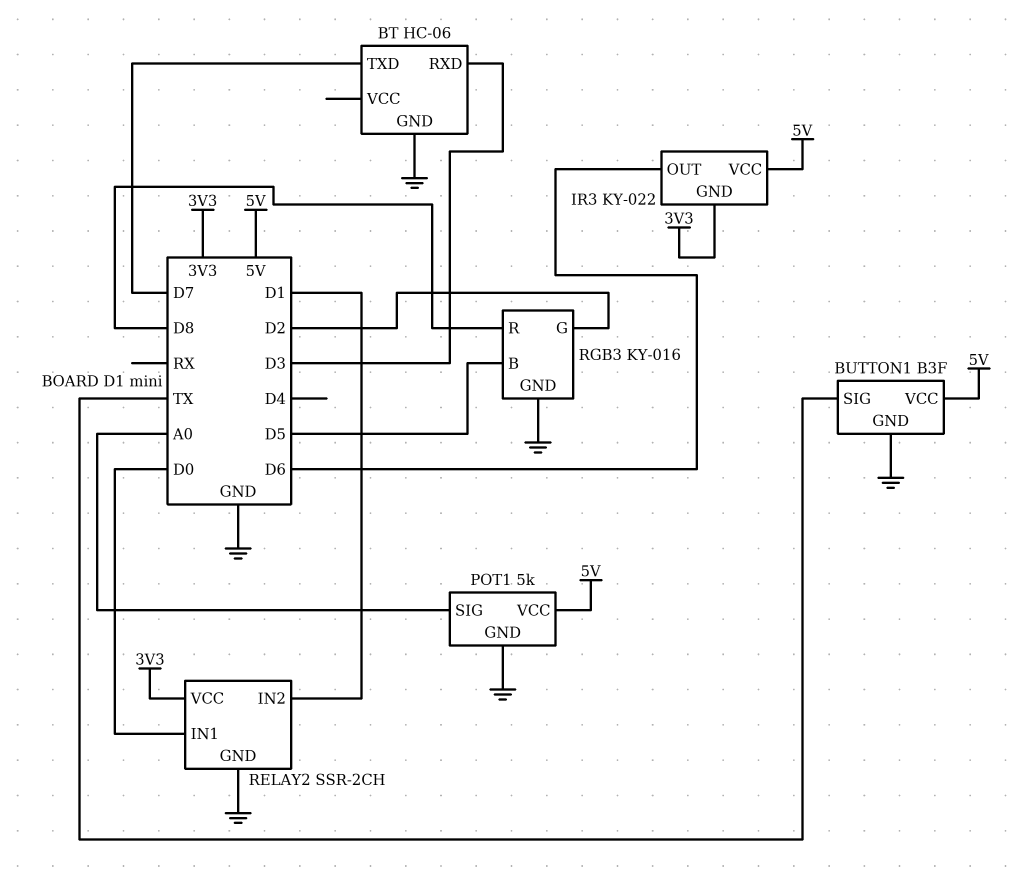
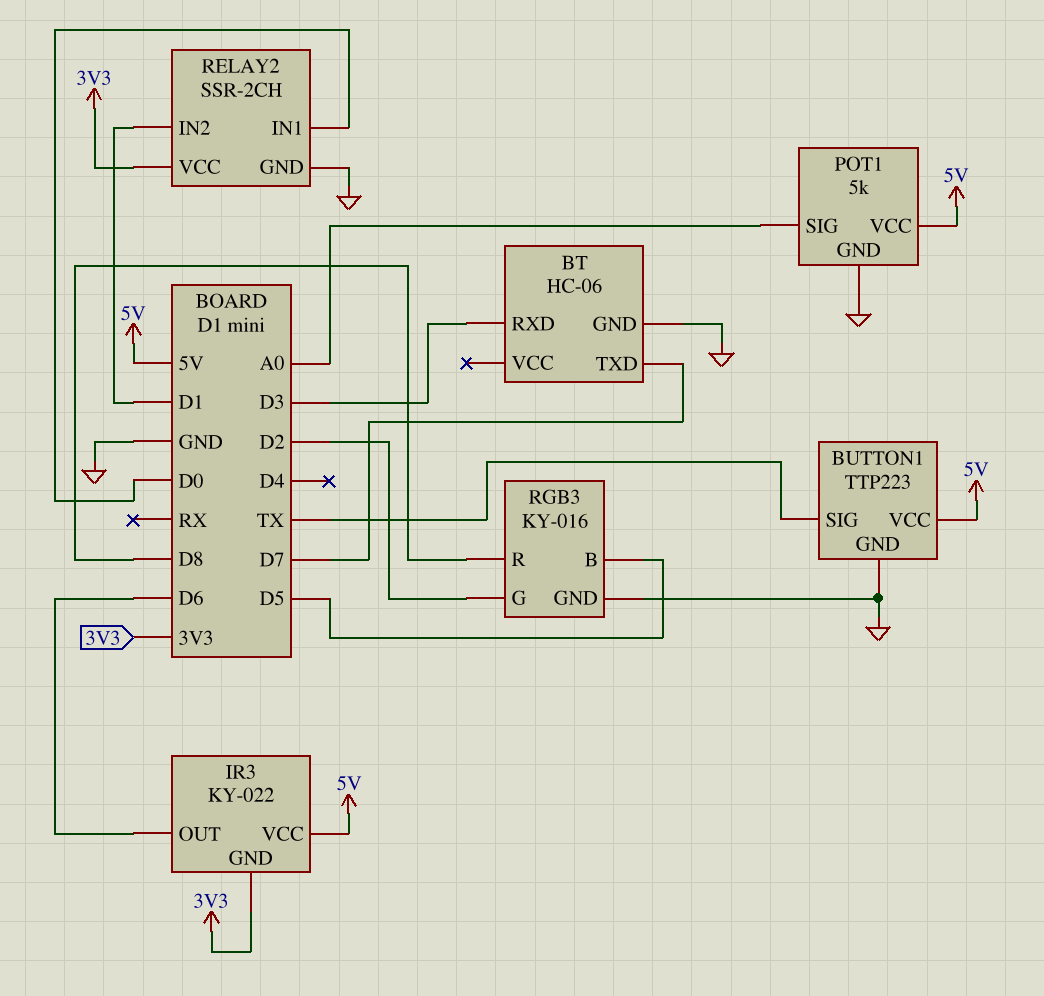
BUTTON1: B3F -> TTP223

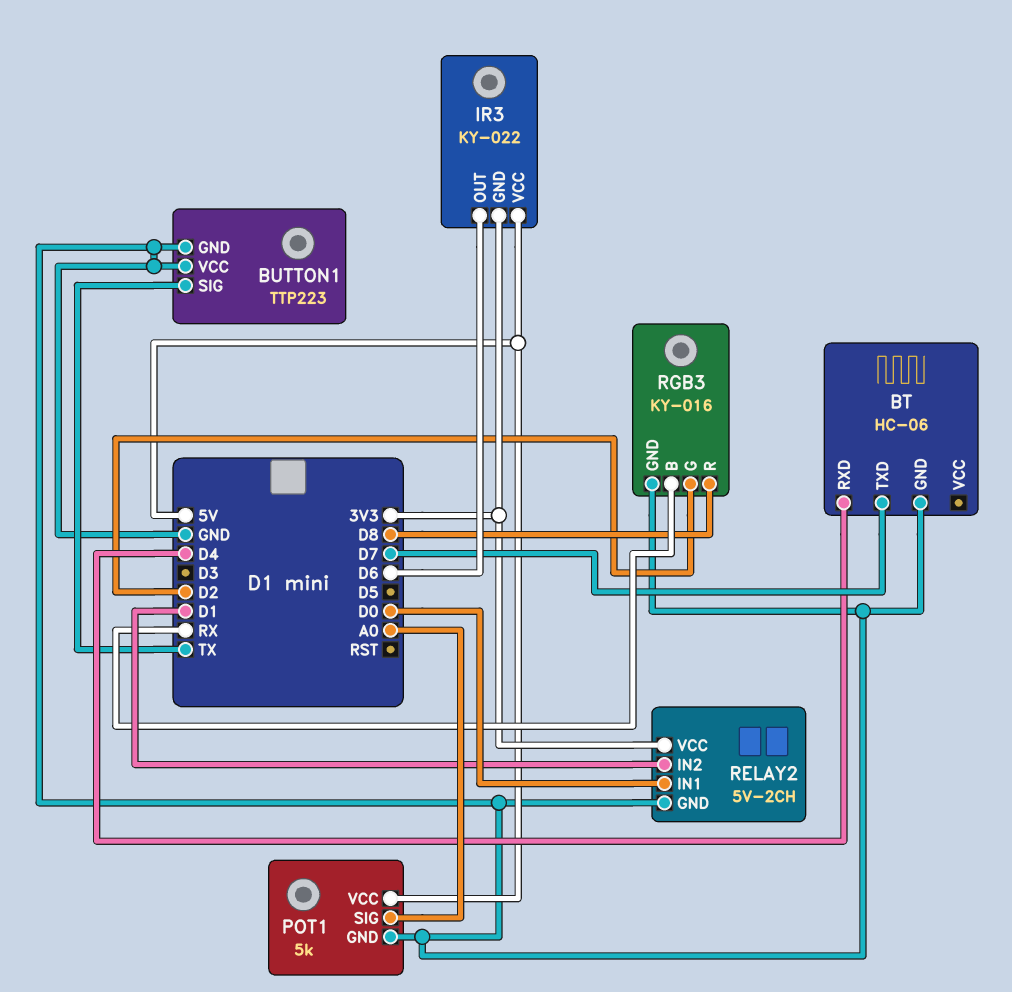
BT pin RXD: D3 -> D4
BUTTON1 pin VCC: 5V -> GND
RELAY2: SSR-2CH -> 5V-2CH
RGB3 pin B: D5 -> RX

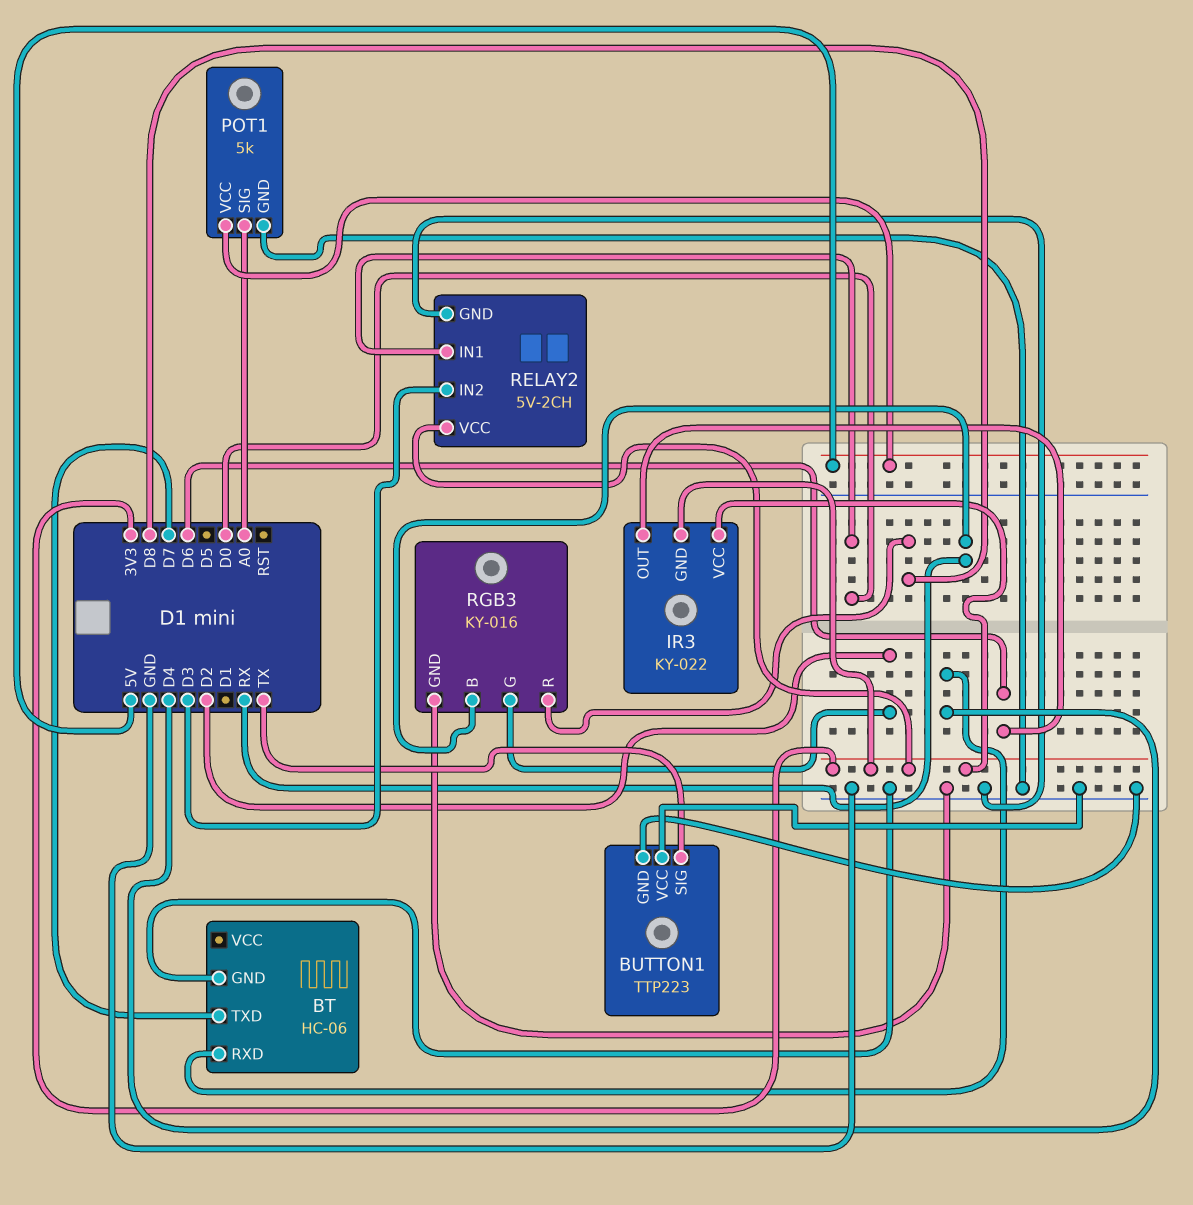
IR3 pin VCC: 5V -> 3V3
RELAY2 pin IN2: D1 -> D3

